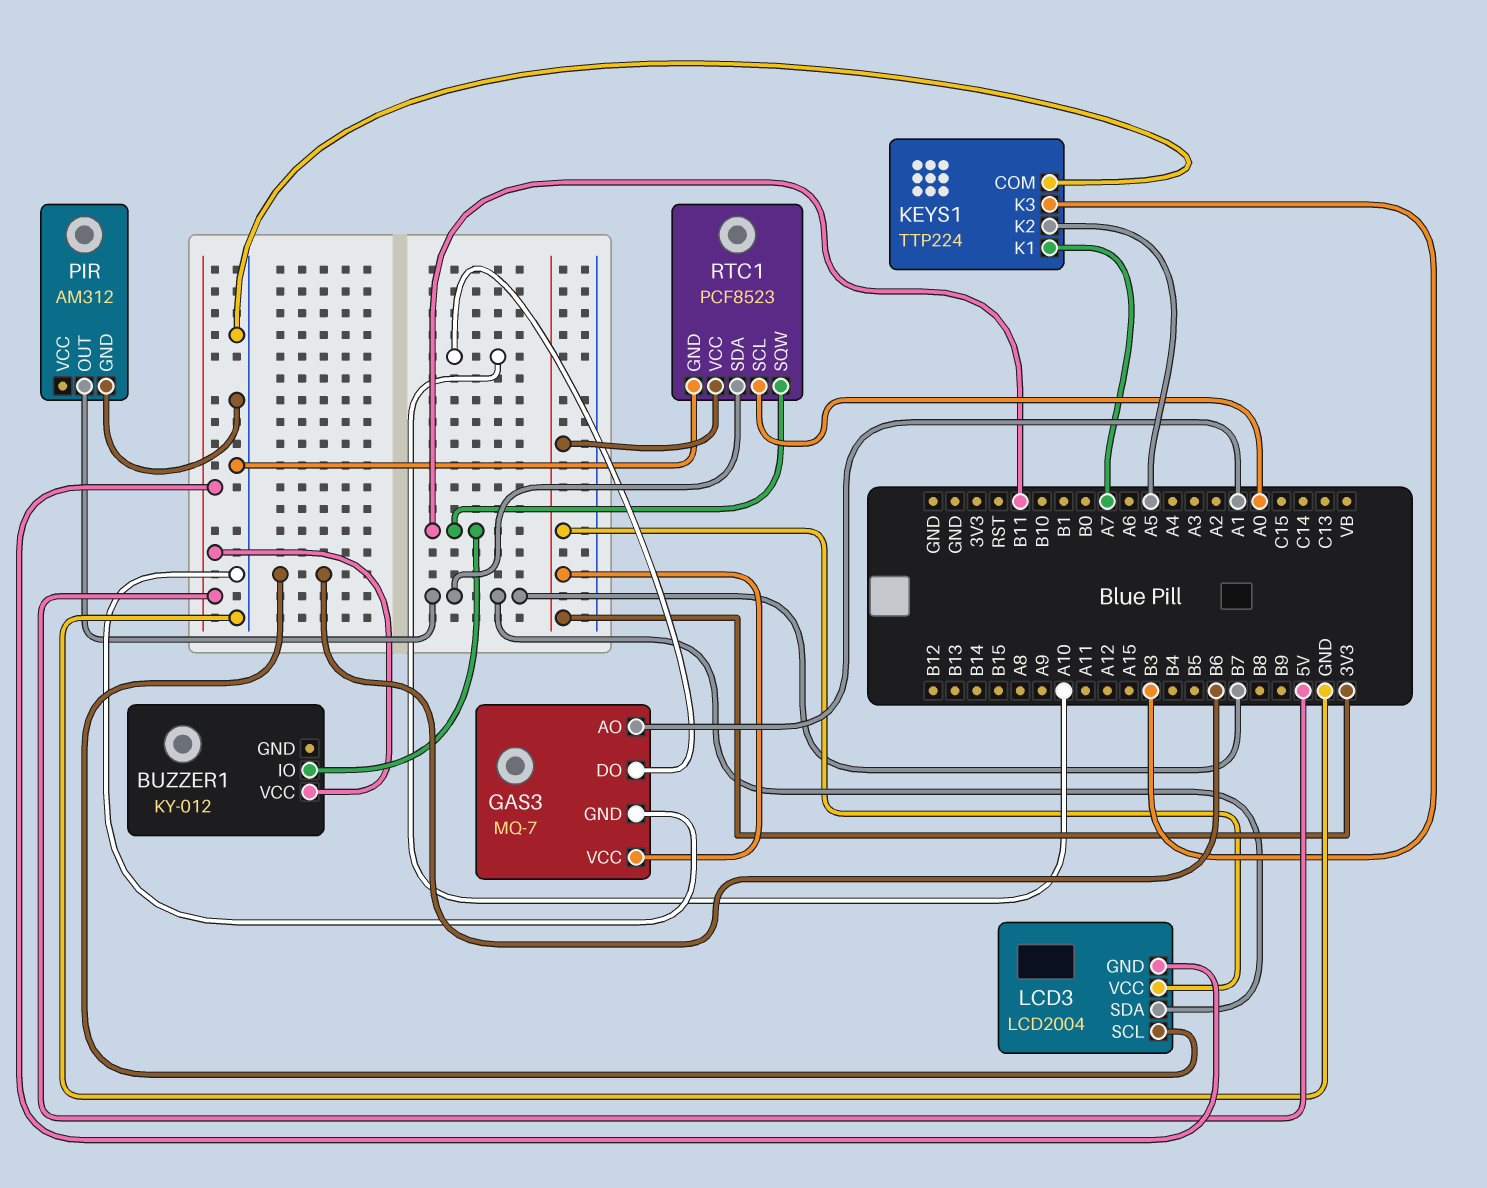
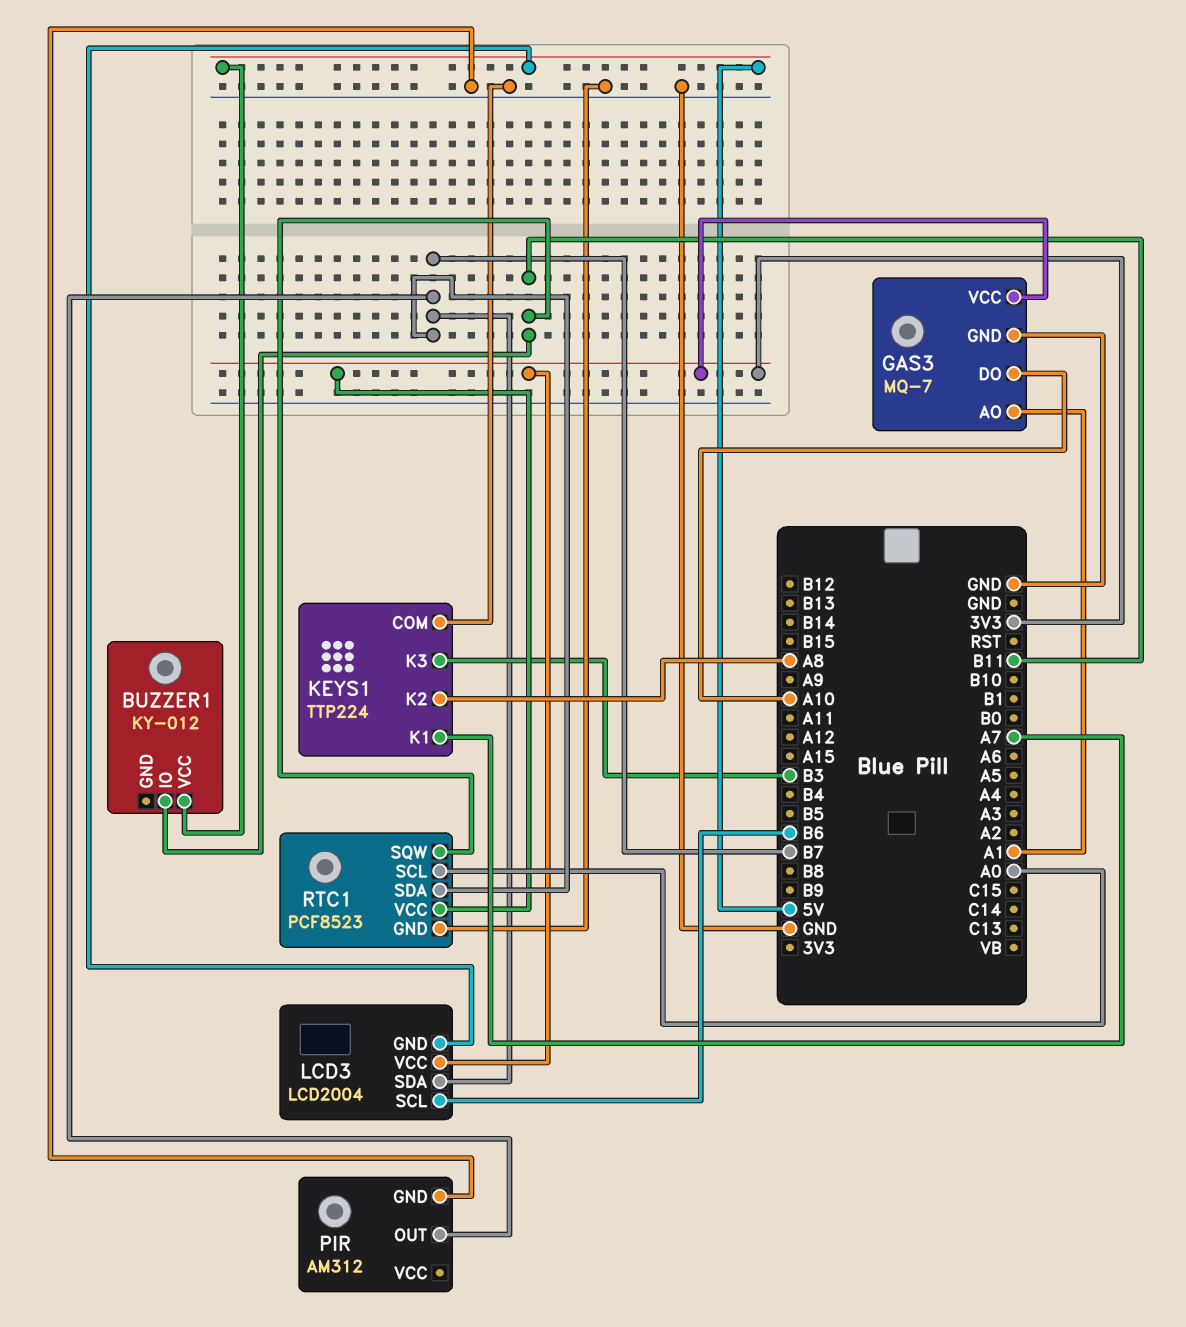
KEYS1 pin K2: A5 -> A8

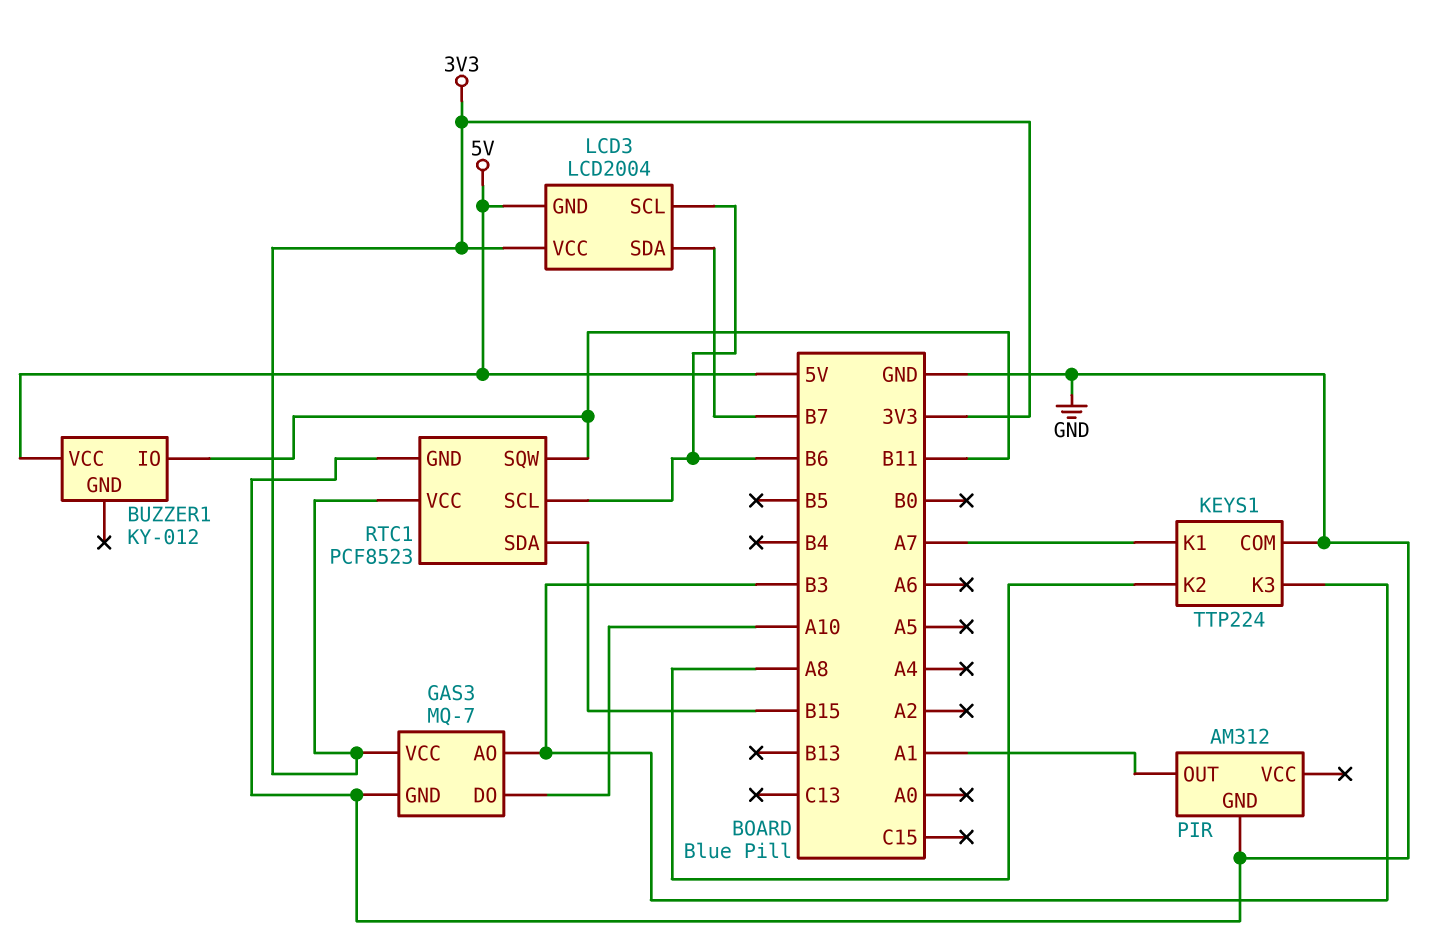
GAS3 pin AO: A1 -> B3
PIR pin OUT: B7 -> A1
RTC1 pin SCL: A0 -> B6
RTC1 pin SDA: B7 -> B15

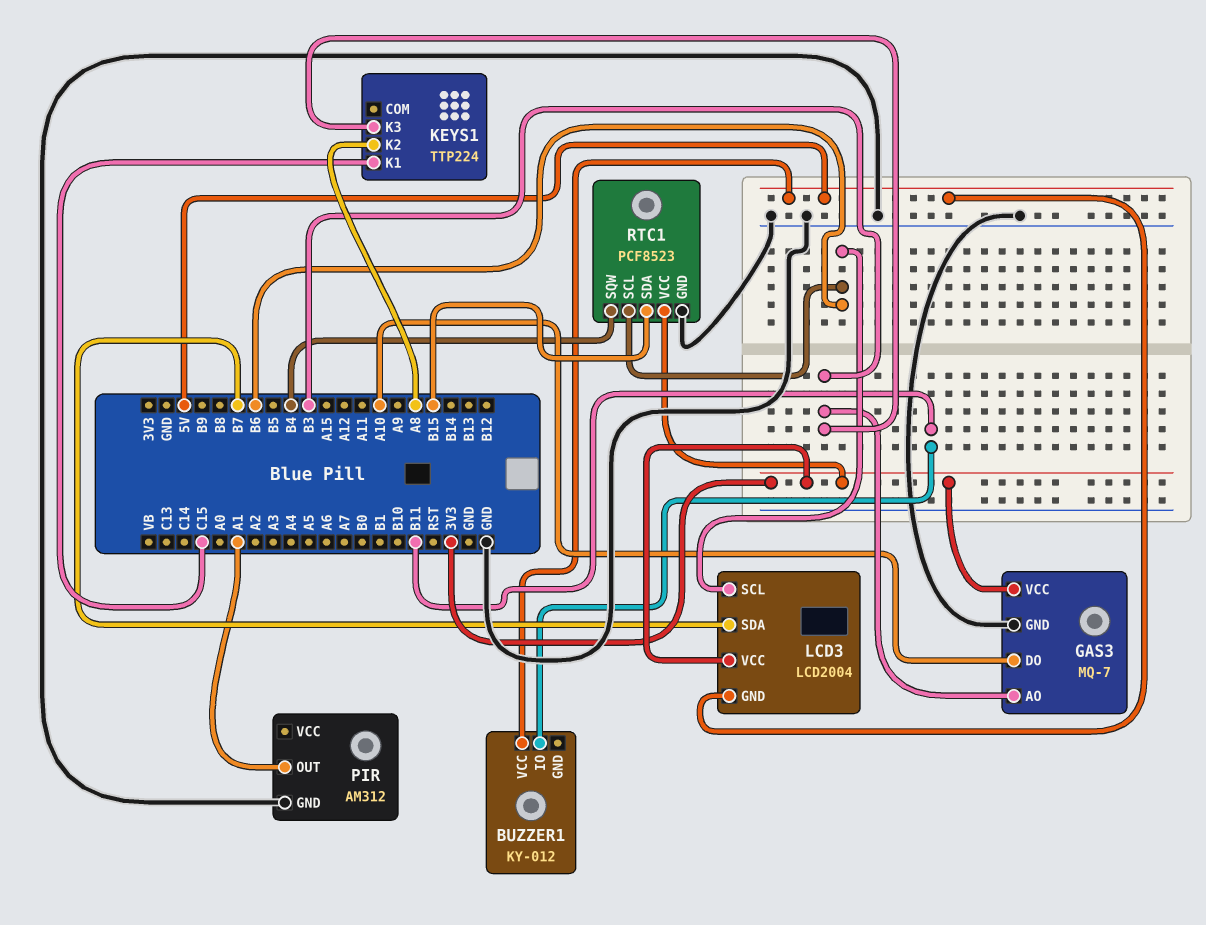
KEYS1 pin COM: GND -> none
KEYS1 pin K1: A7 -> C15
RTC1 pin SQW: B11 -> B4

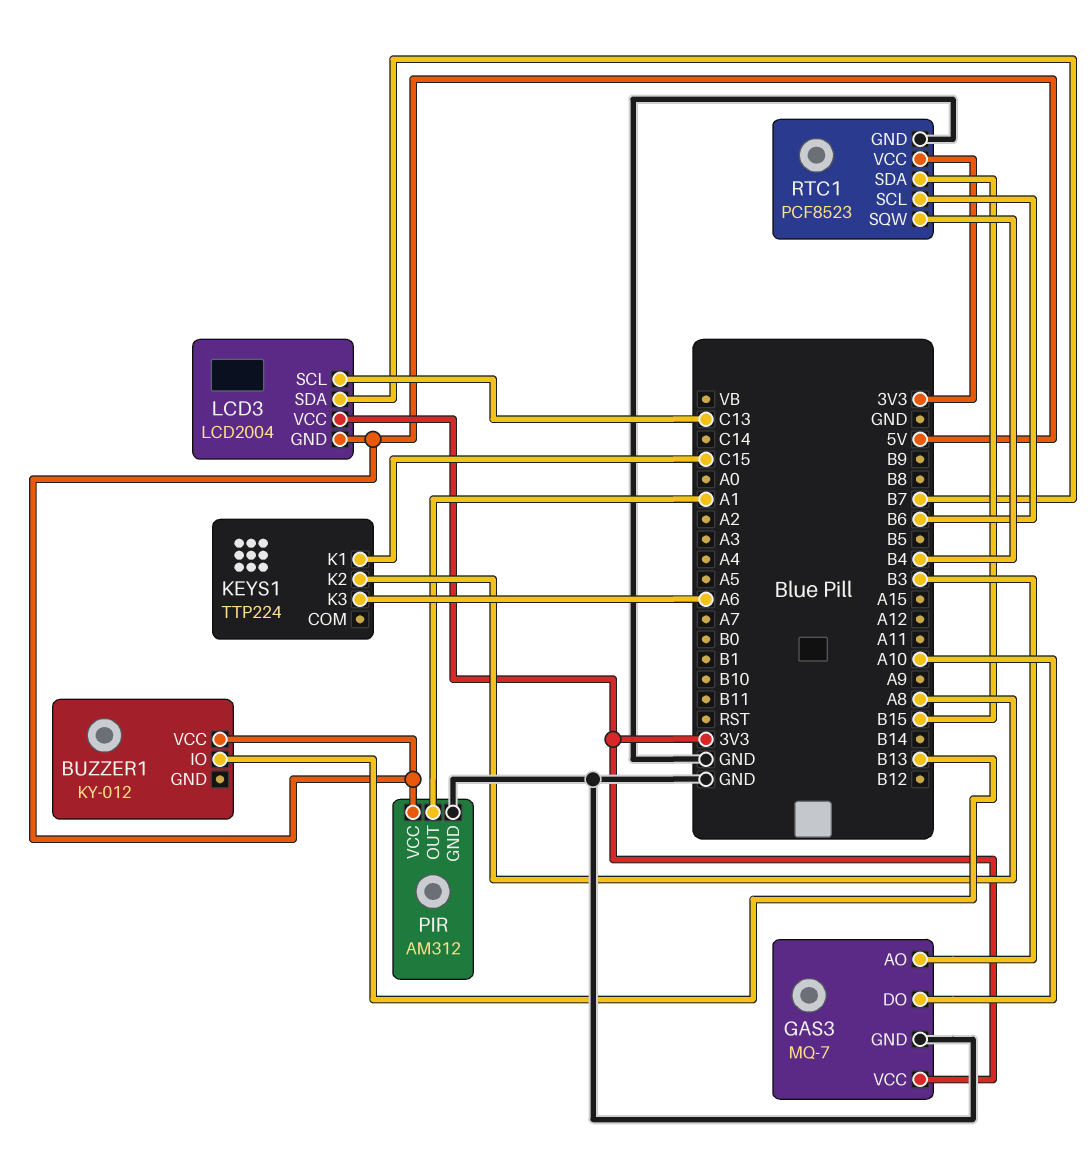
BUZZER1 pin IO: B11 -> B13
KEYS1 pin K3: B3 -> A6
LCD3 pin SCL: B6 -> C13
PIR pin VCC: none -> 5V

